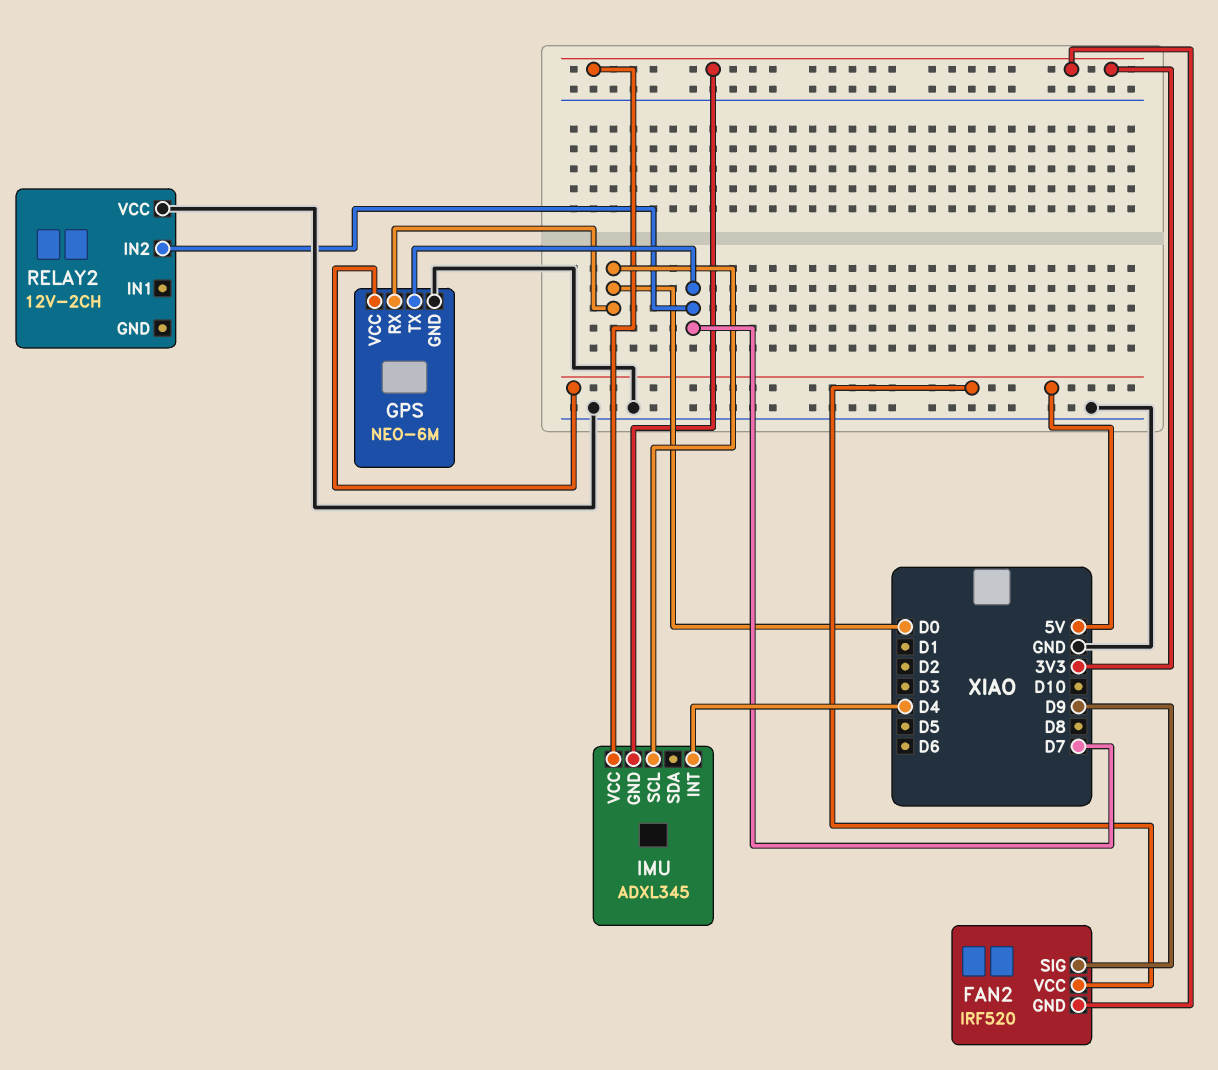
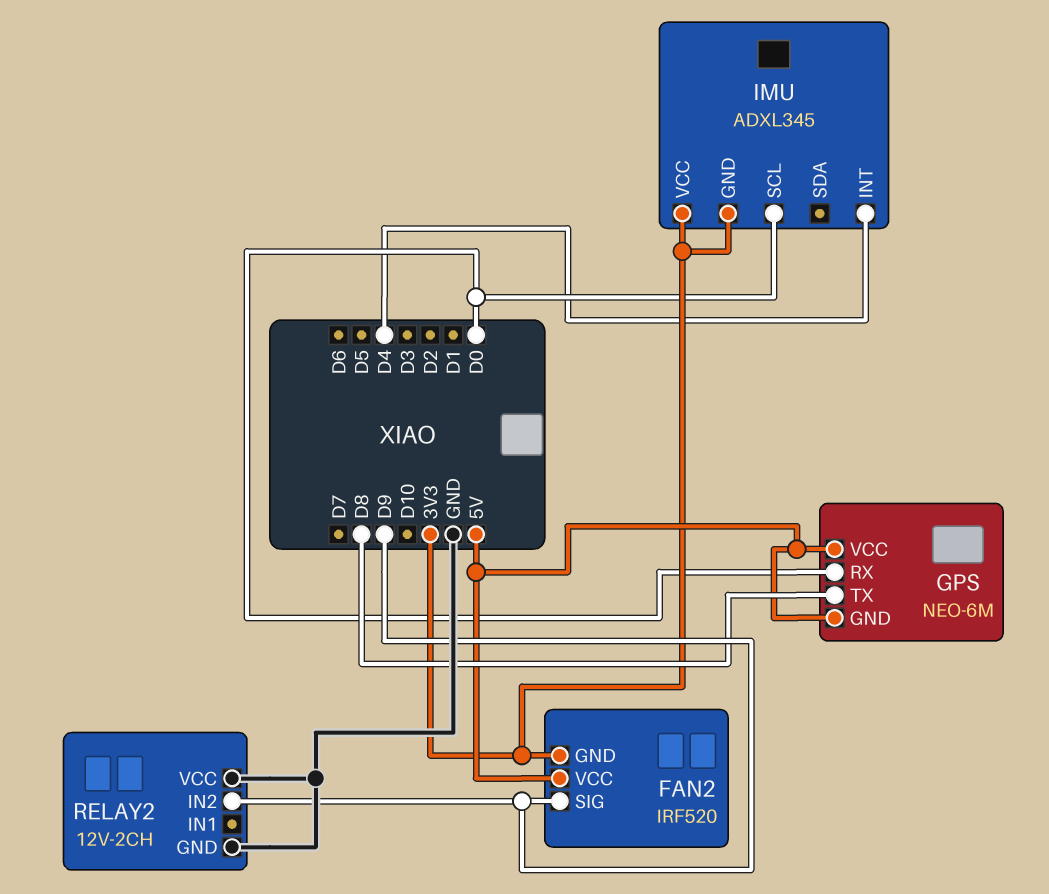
GPS pin GND: GND -> 5V
GPS pin TX: D7 -> D8
RELAY2 pin GND: none -> GND
RELAY2 pin IN2: D7 -> D9

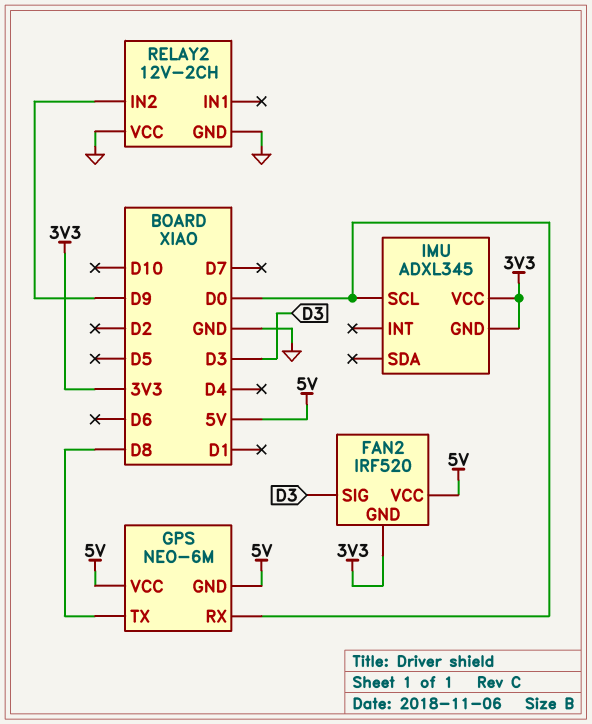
FAN2 pin SIG: D9 -> D3
IMU pin INT: D4 -> none

